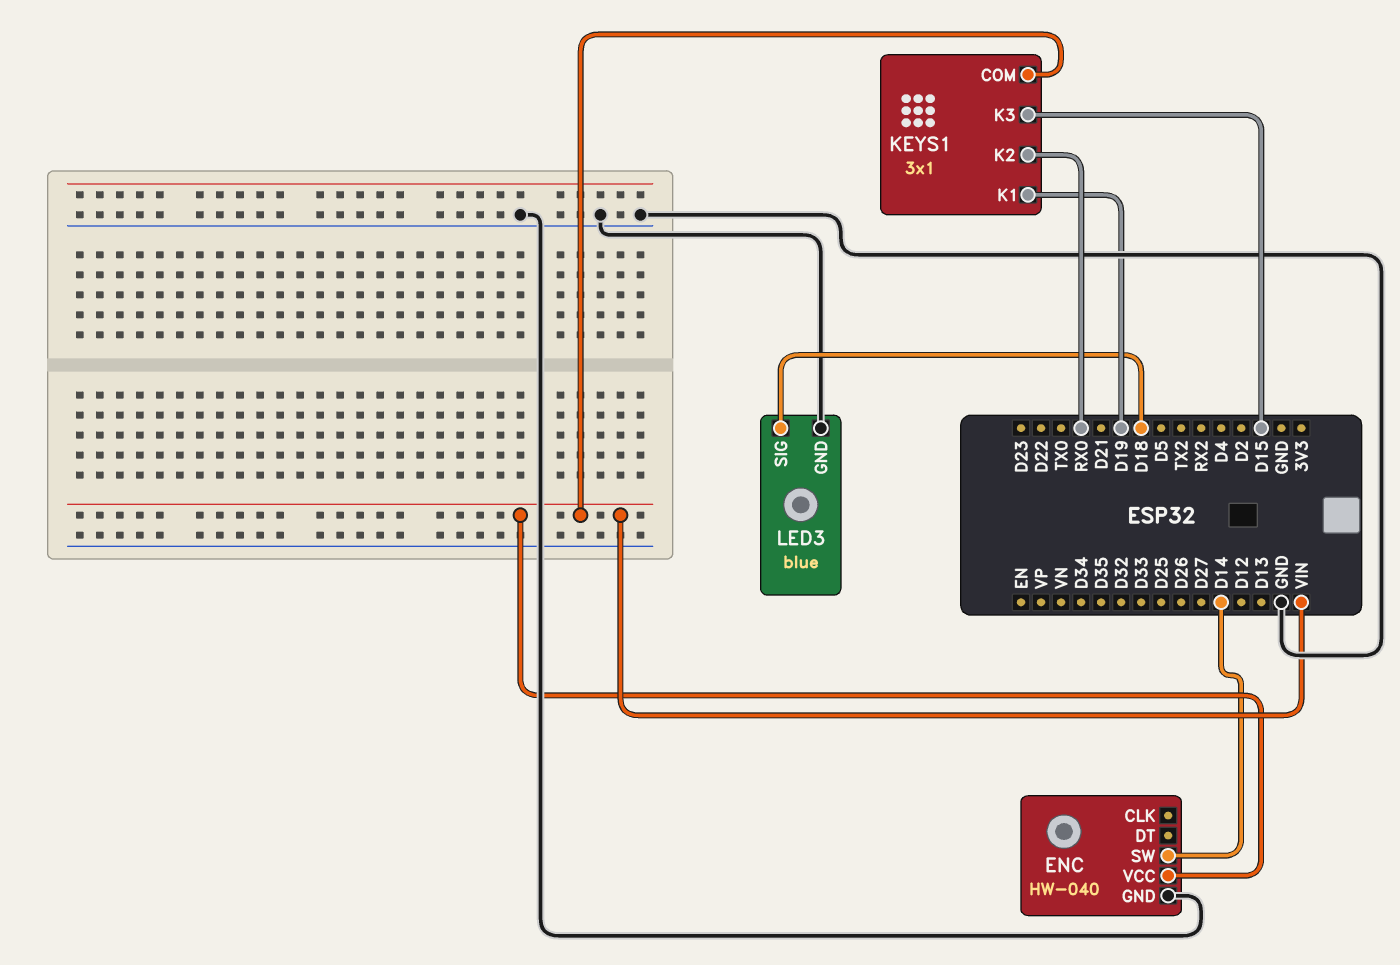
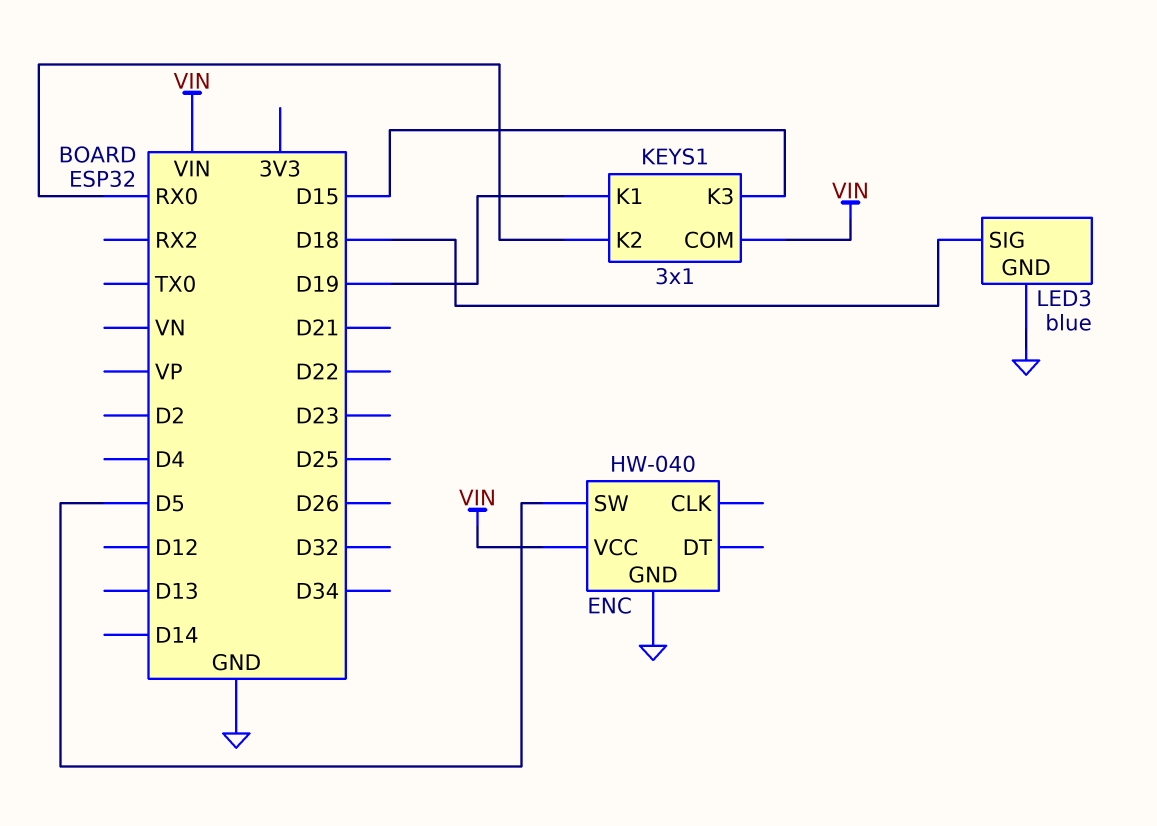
ENC pin SW: D14 -> D5

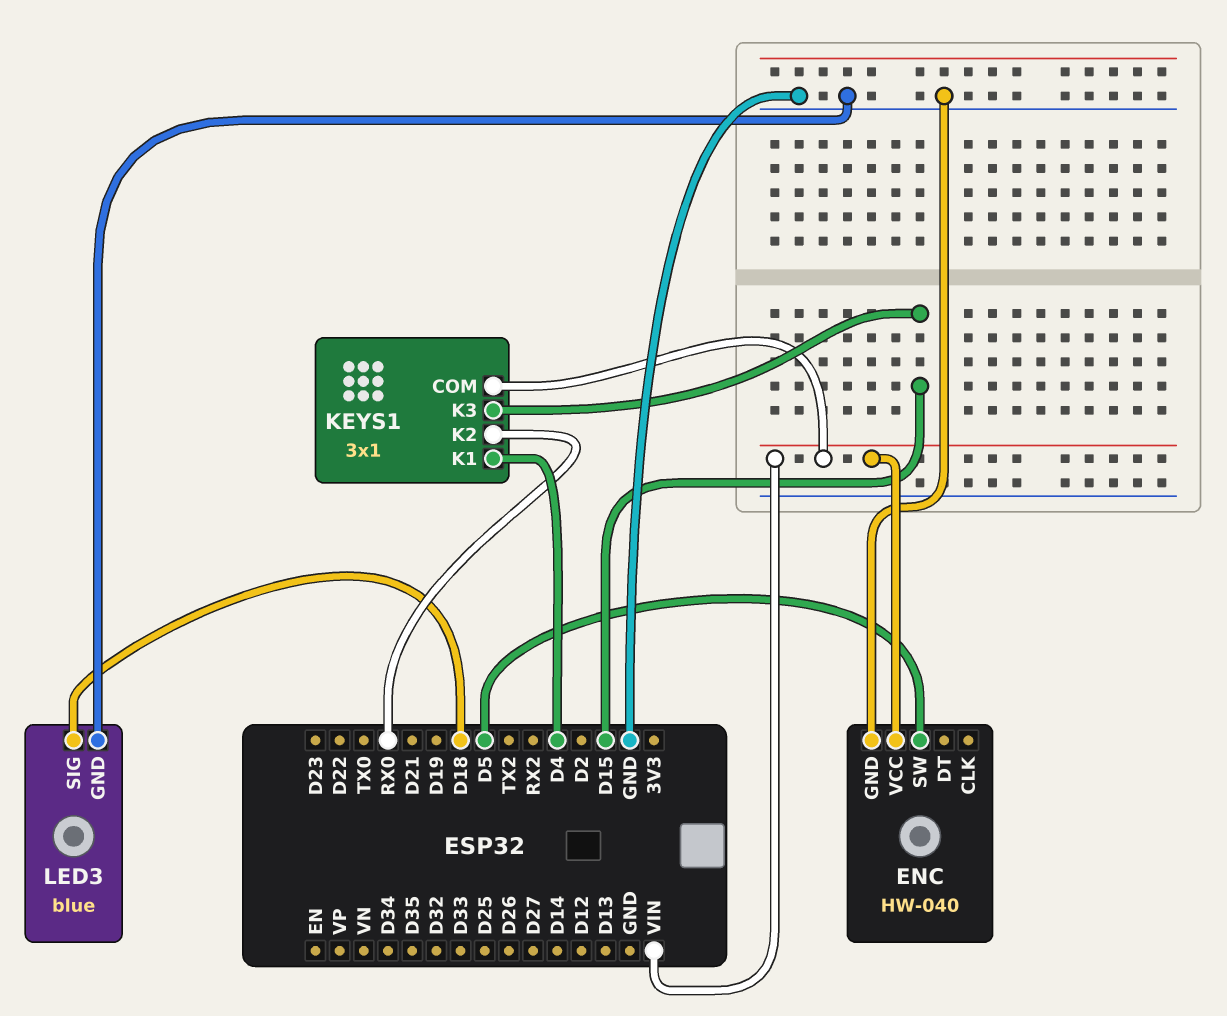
KEYS1 pin K1: D19 -> D4

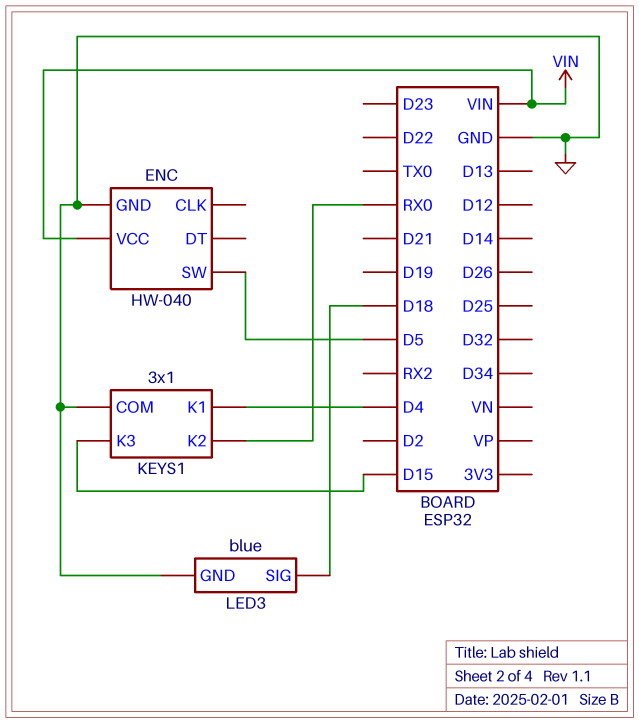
KEYS1 pin COM: VIN -> GND

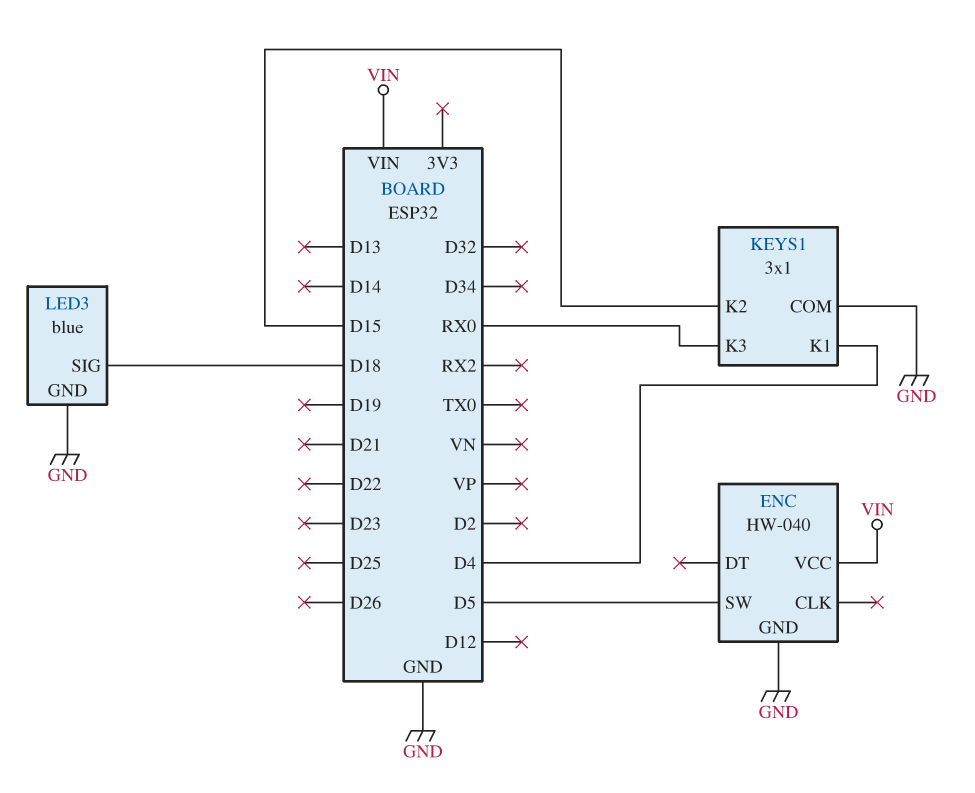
KEYS1 pin K2: RX0 -> D15
KEYS1 pin K3: D15 -> RX0

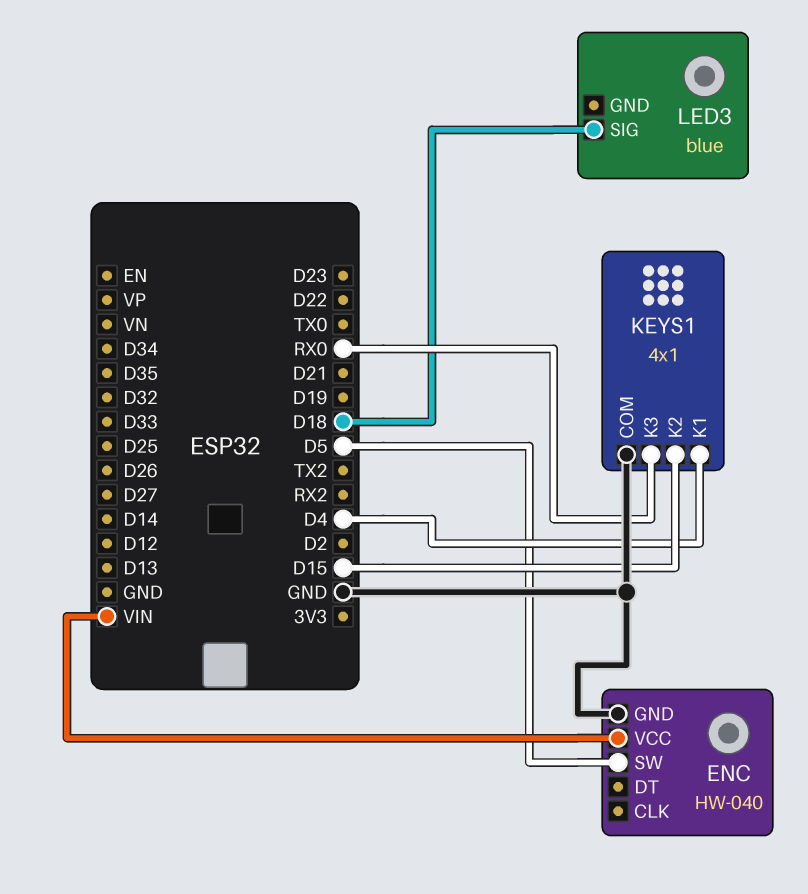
KEYS1: 3x1 -> 4x1
LED3 pin GND: GND -> none

